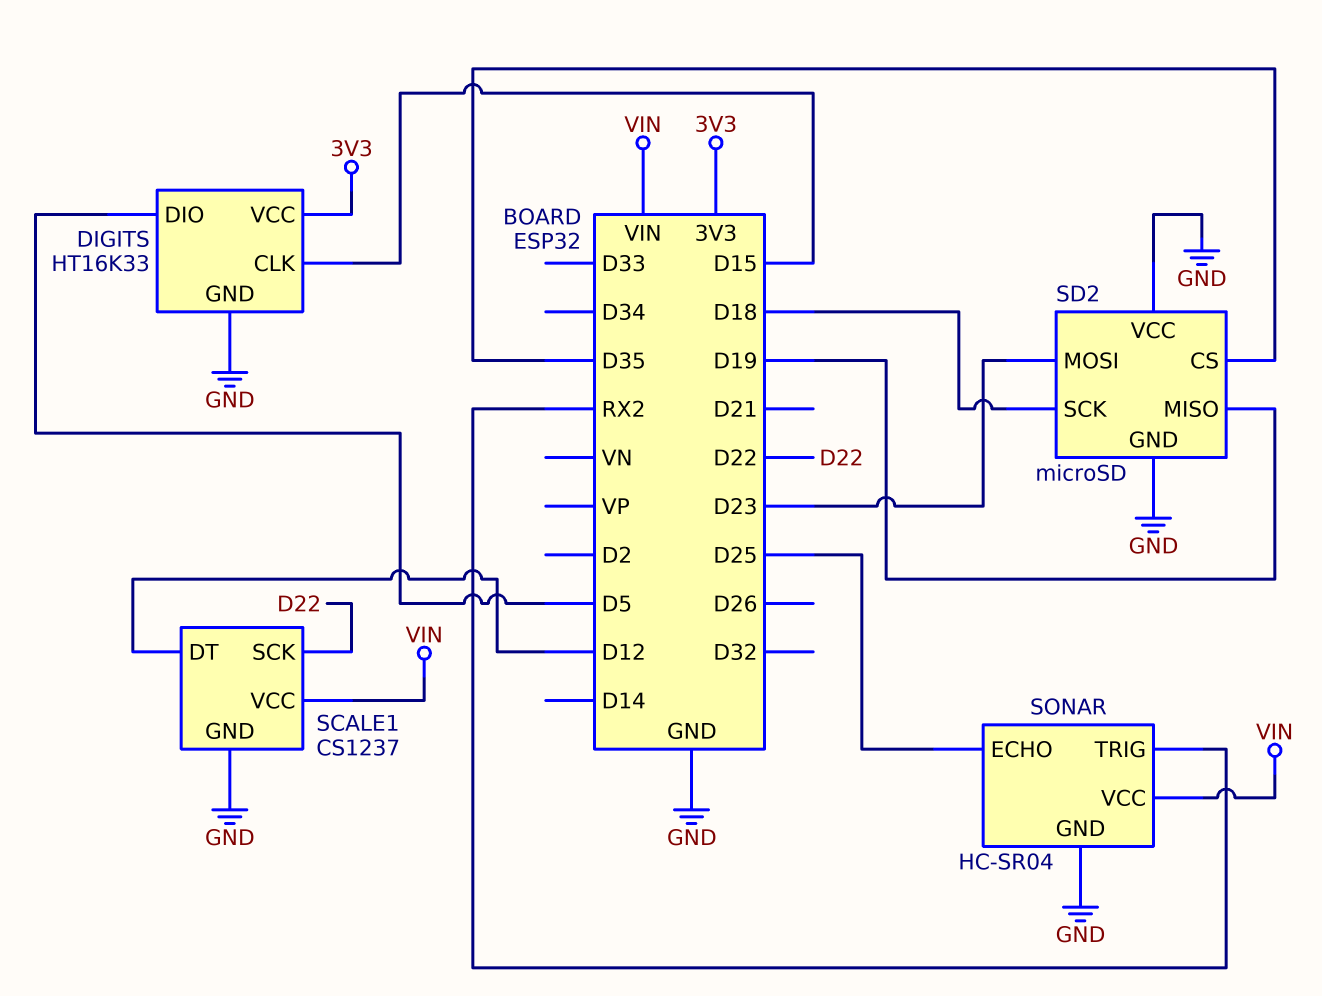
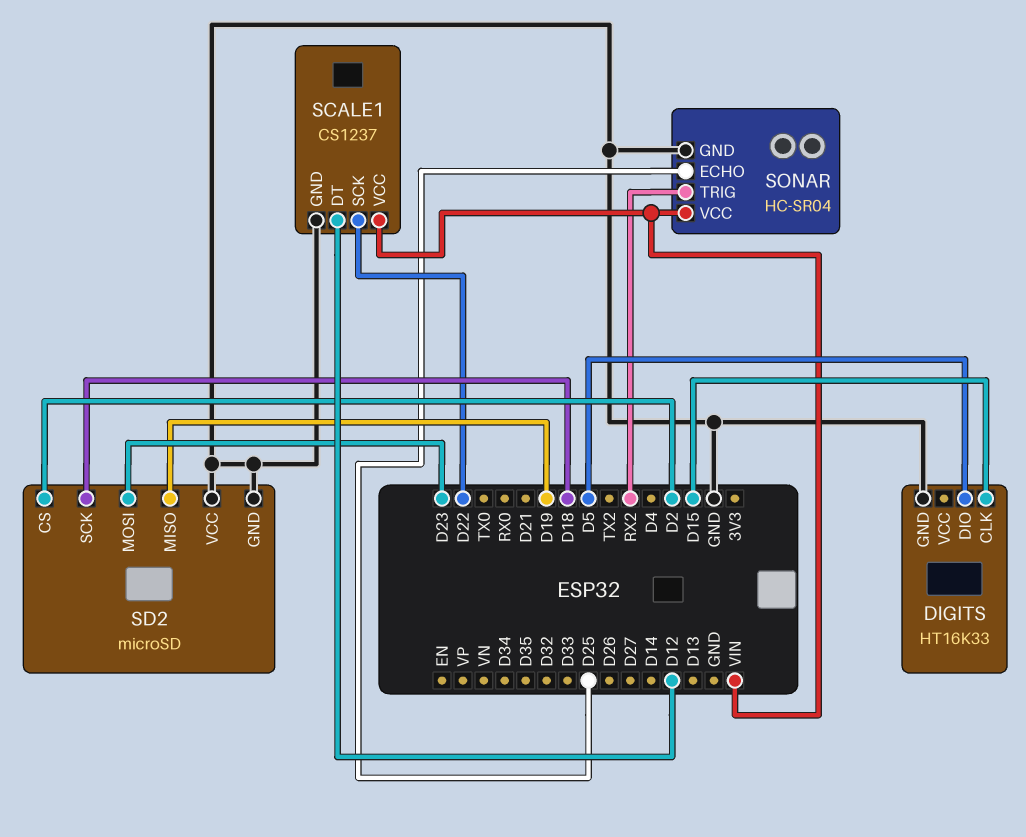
DIGITS pin VCC: 3V3 -> none
SD2 pin CS: D35 -> D2

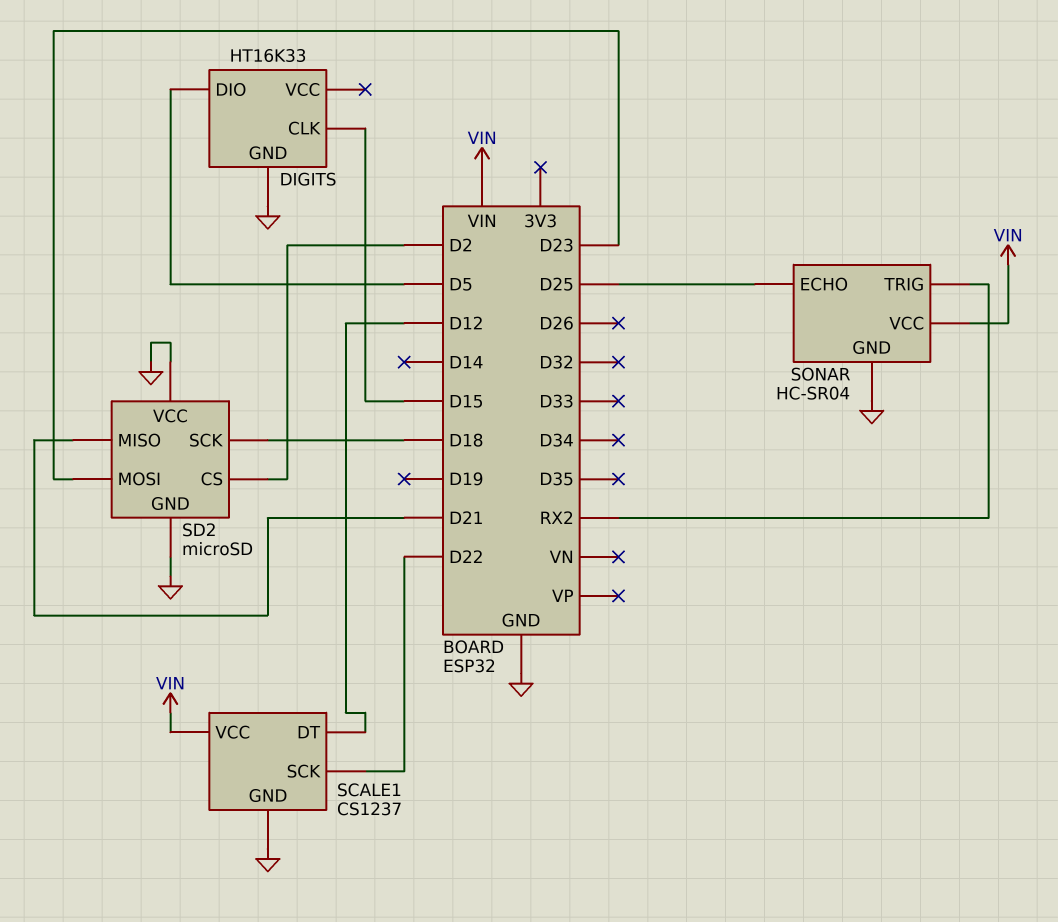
SD2 pin MISO: D19 -> D21

